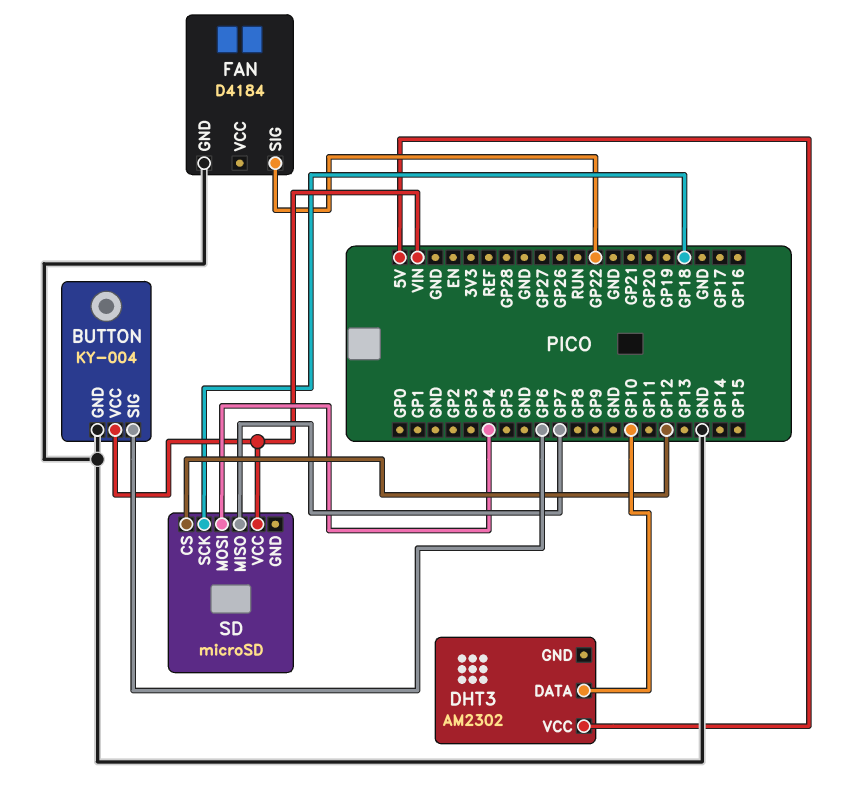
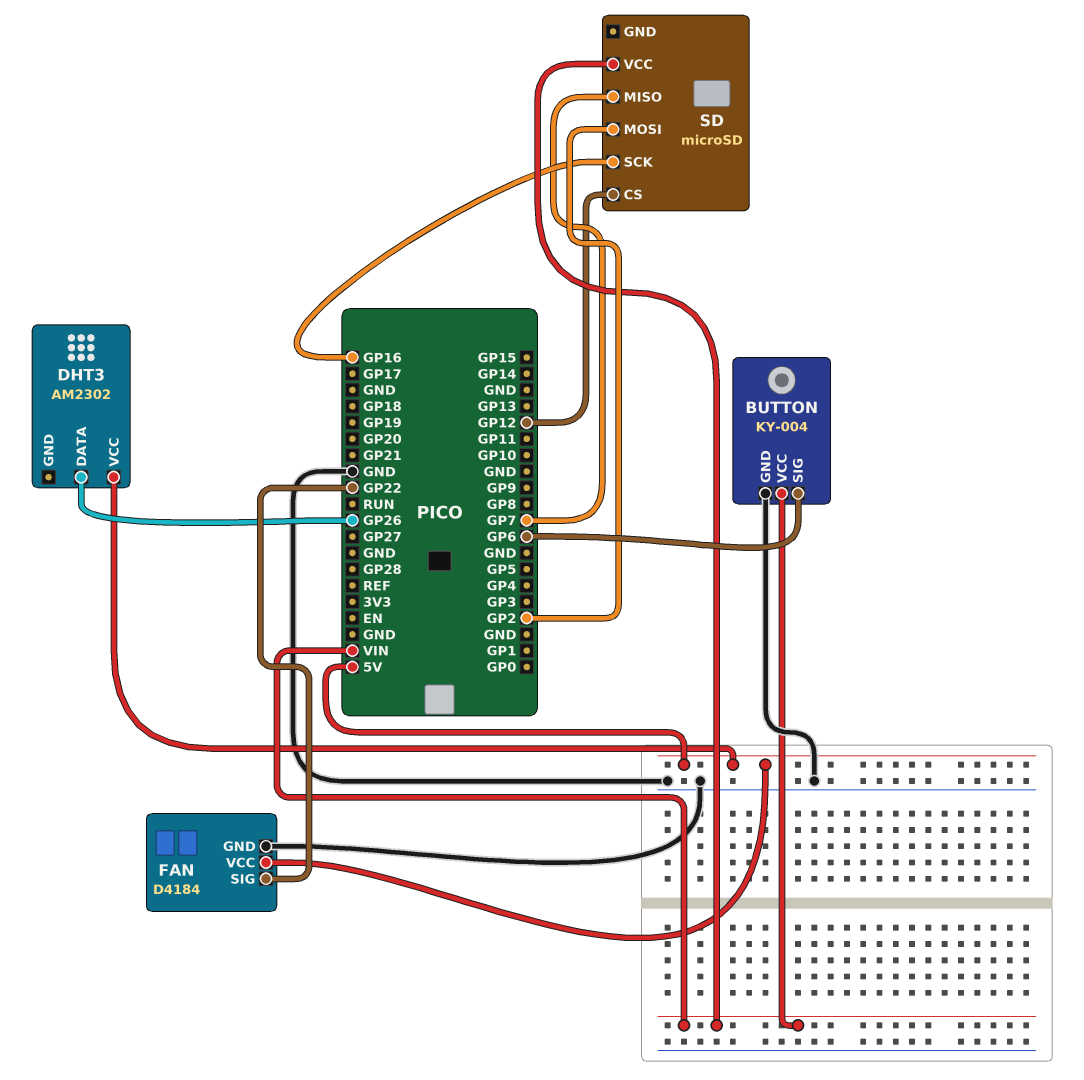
DHT3 pin DATA: GP10 -> GP26
FAN pin VCC: none -> 5V
SD pin MOSI: GP4 -> GP2
SD pin SCK: GP18 -> GP16

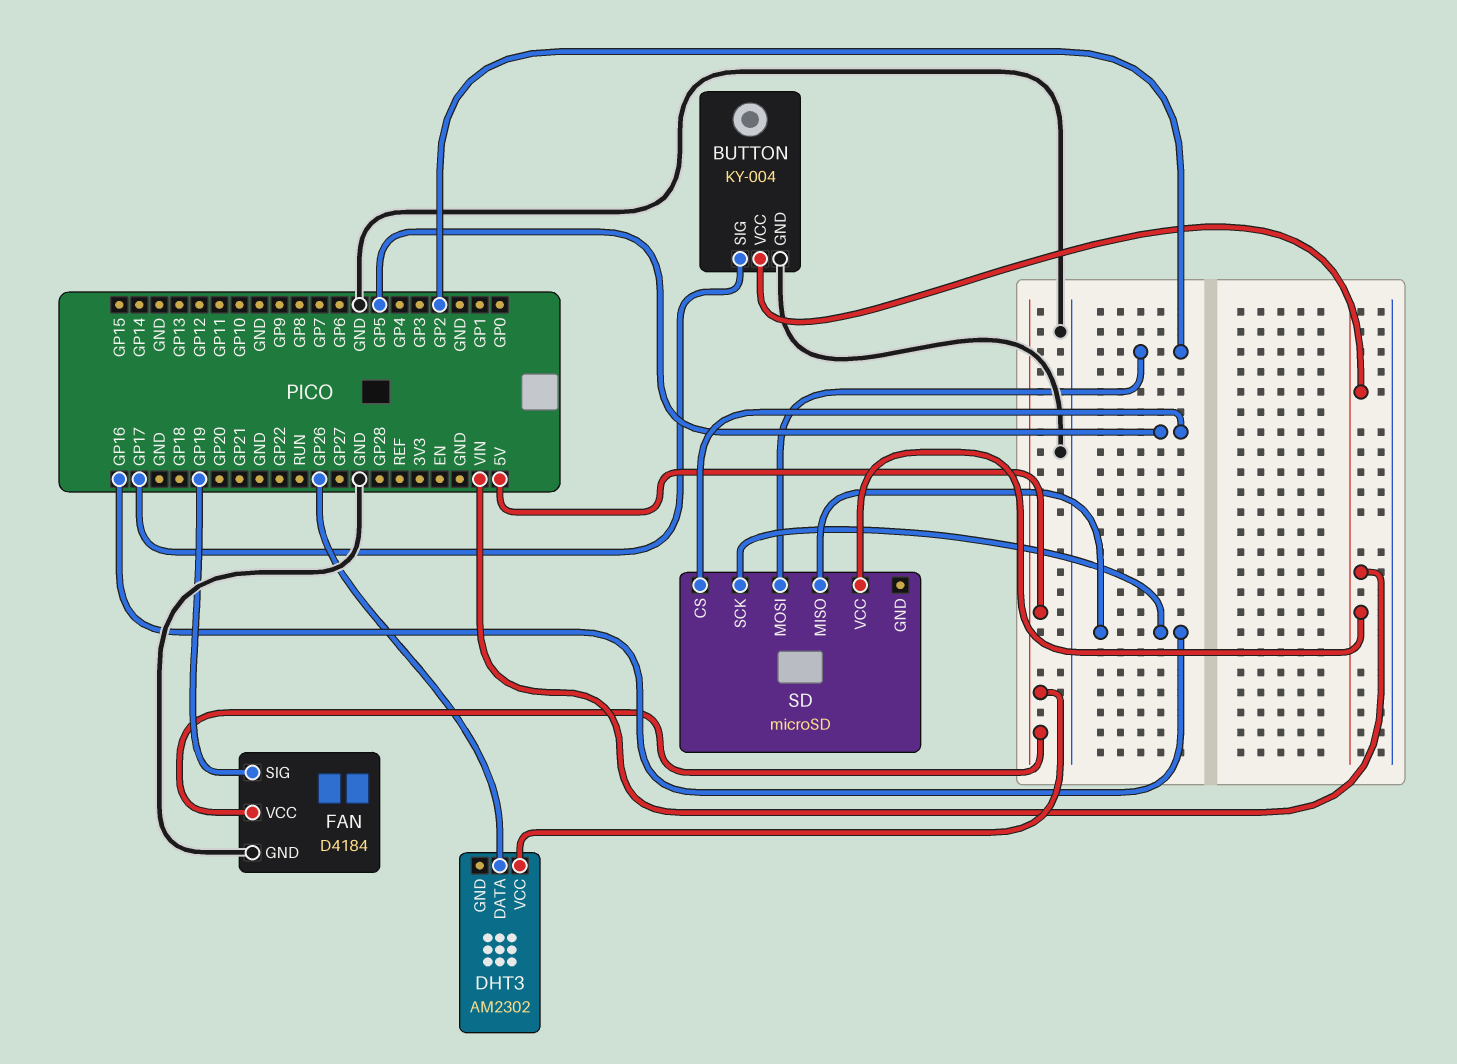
BUTTON pin SIG: GP6 -> GP17
FAN pin SIG: GP22 -> GP19
SD pin CS: GP12 -> GP5
SD pin MISO: GP7 -> GP16

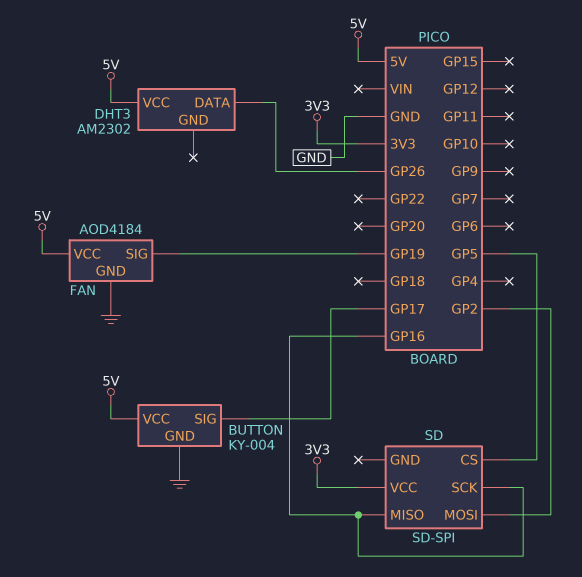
BUTTON pin VCC: VIN -> 5V
FAN: D4184 -> AOD4184
SD: microSD -> SD-SPI
SD pin VCC: VIN -> 3V3

